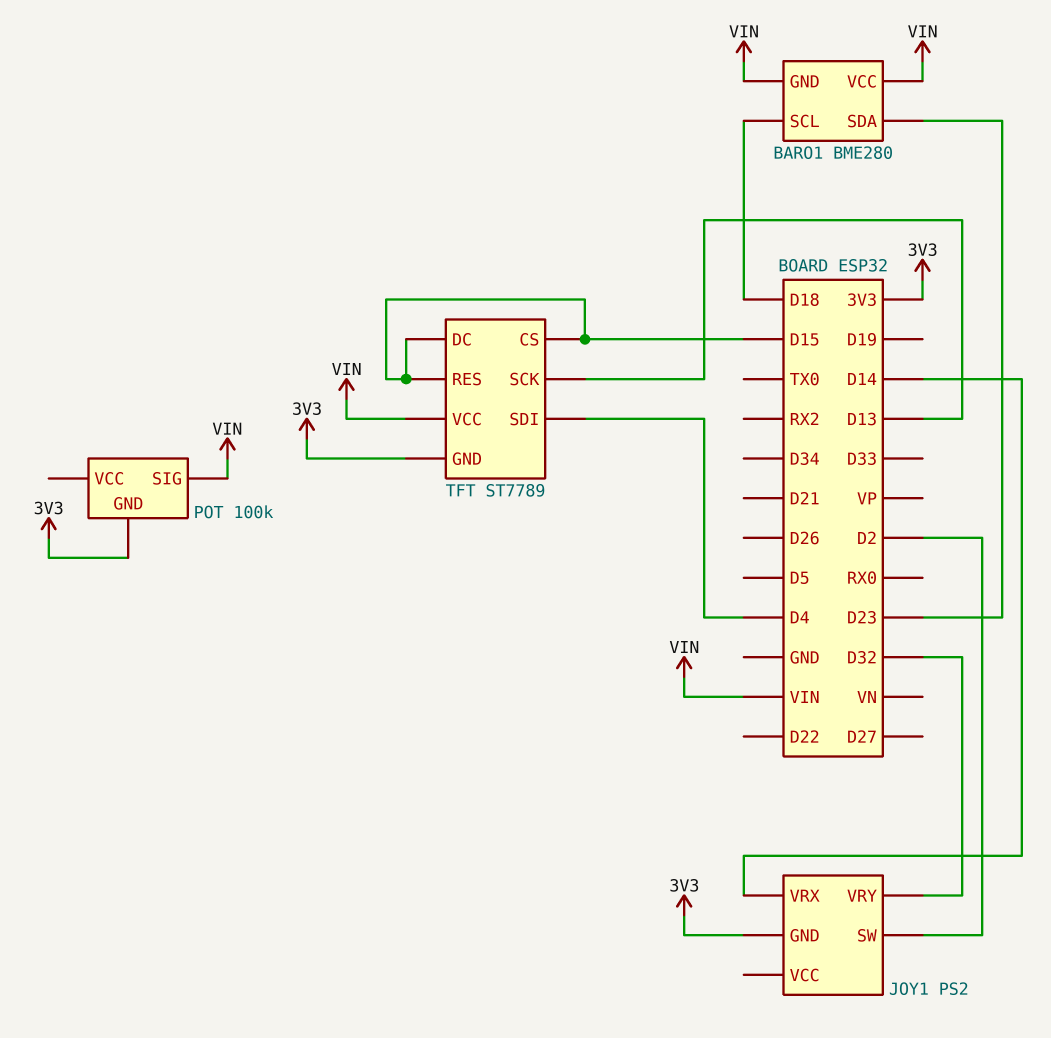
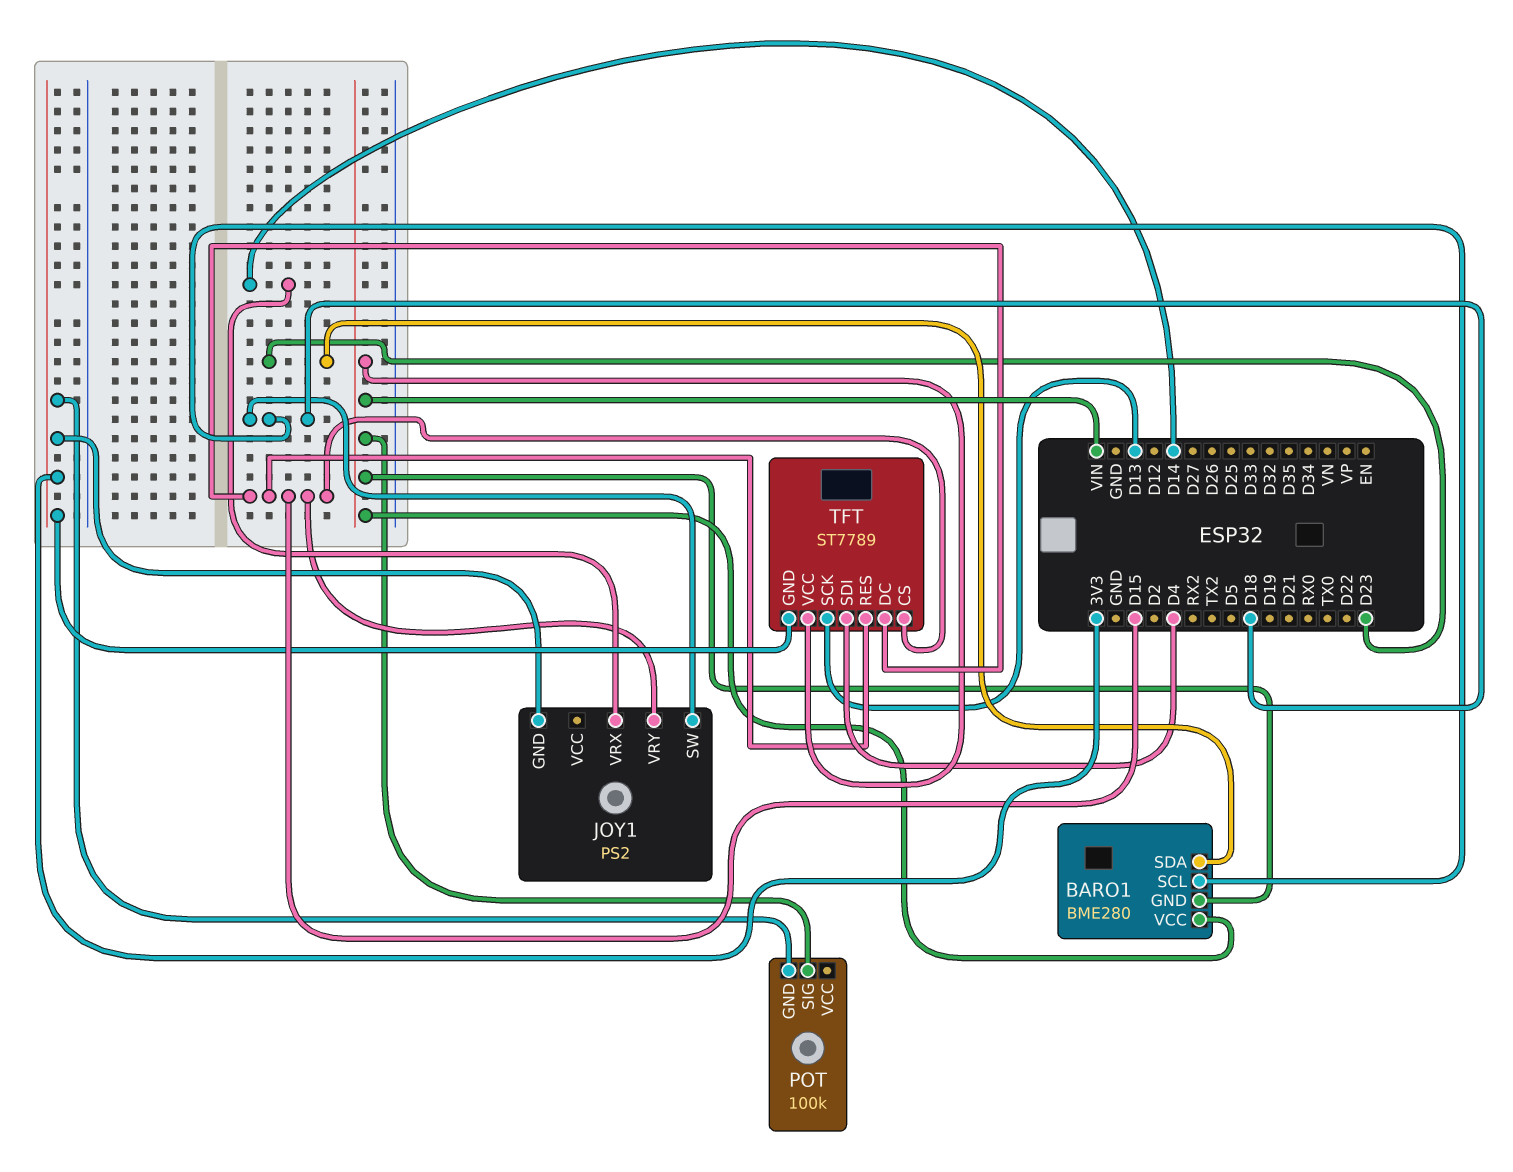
JOY1 pin SW: D2 -> D18
JOY1 pin VRY: D32 -> D15

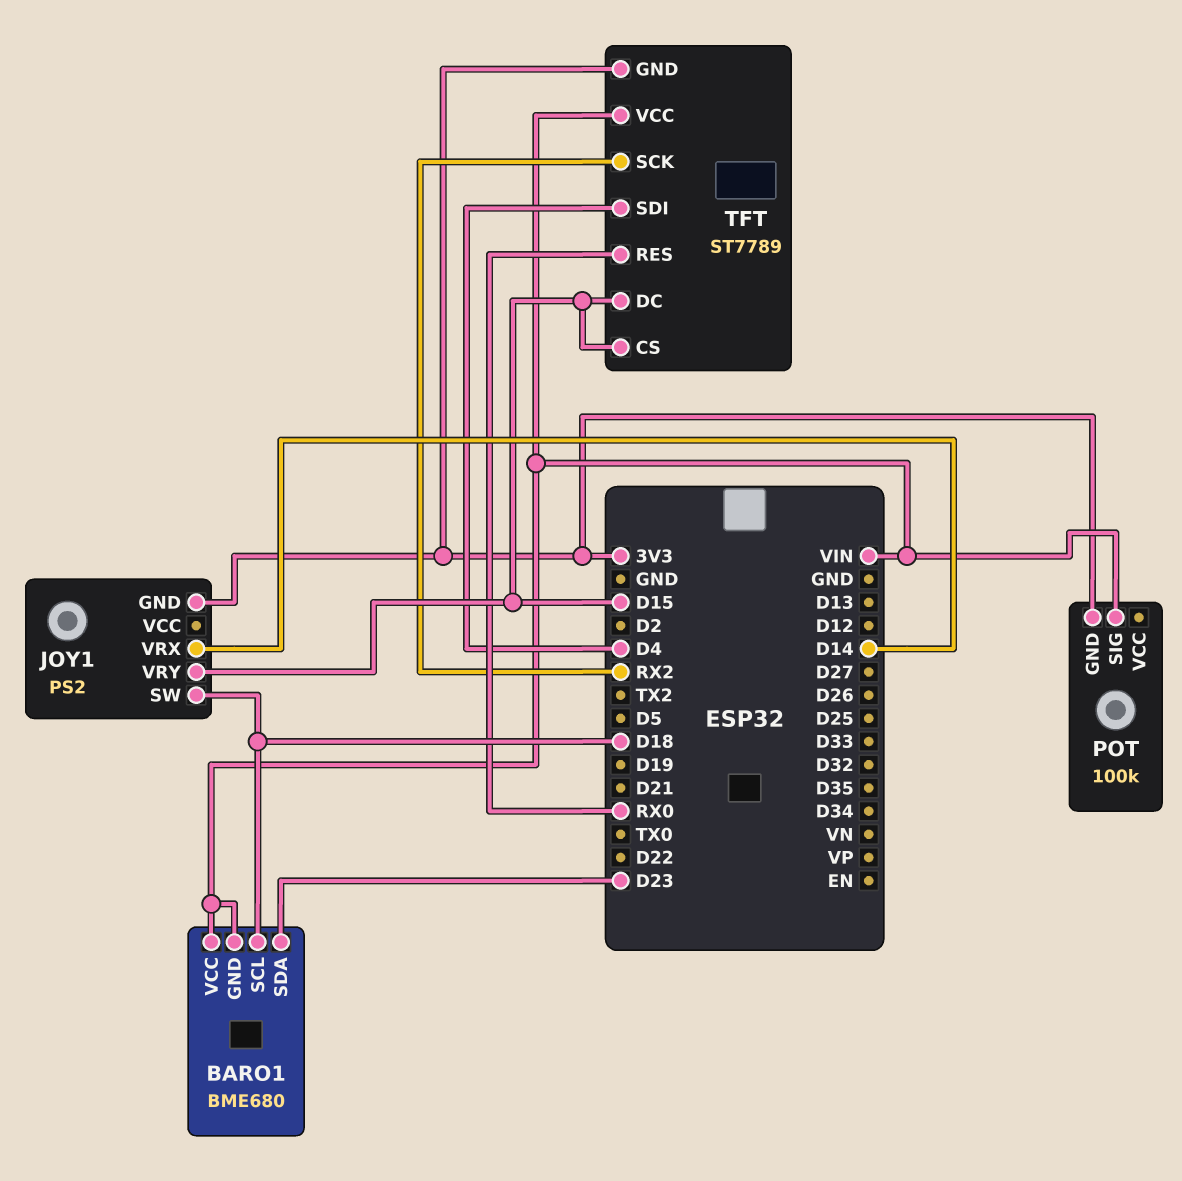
BARO1: BME280 -> BME680
TFT pin RES: D15 -> RX0
TFT pin SCK: D13 -> RX2

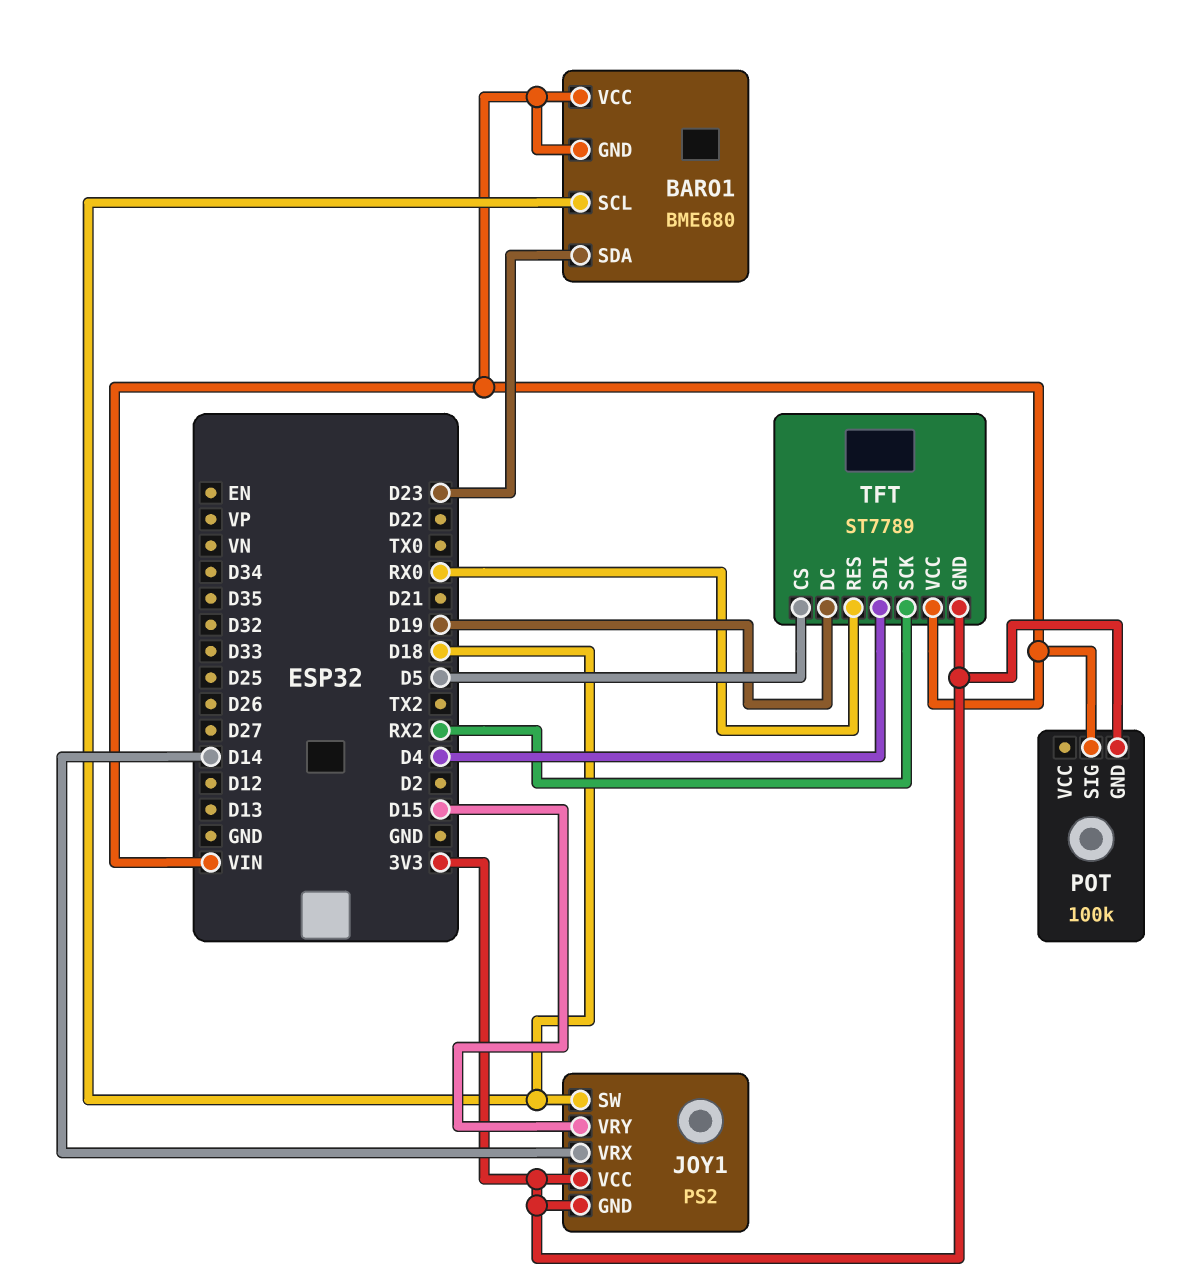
JOY1 pin VCC: none -> 3V3
TFT pin CS: D15 -> D5
TFT pin DC: D15 -> D19

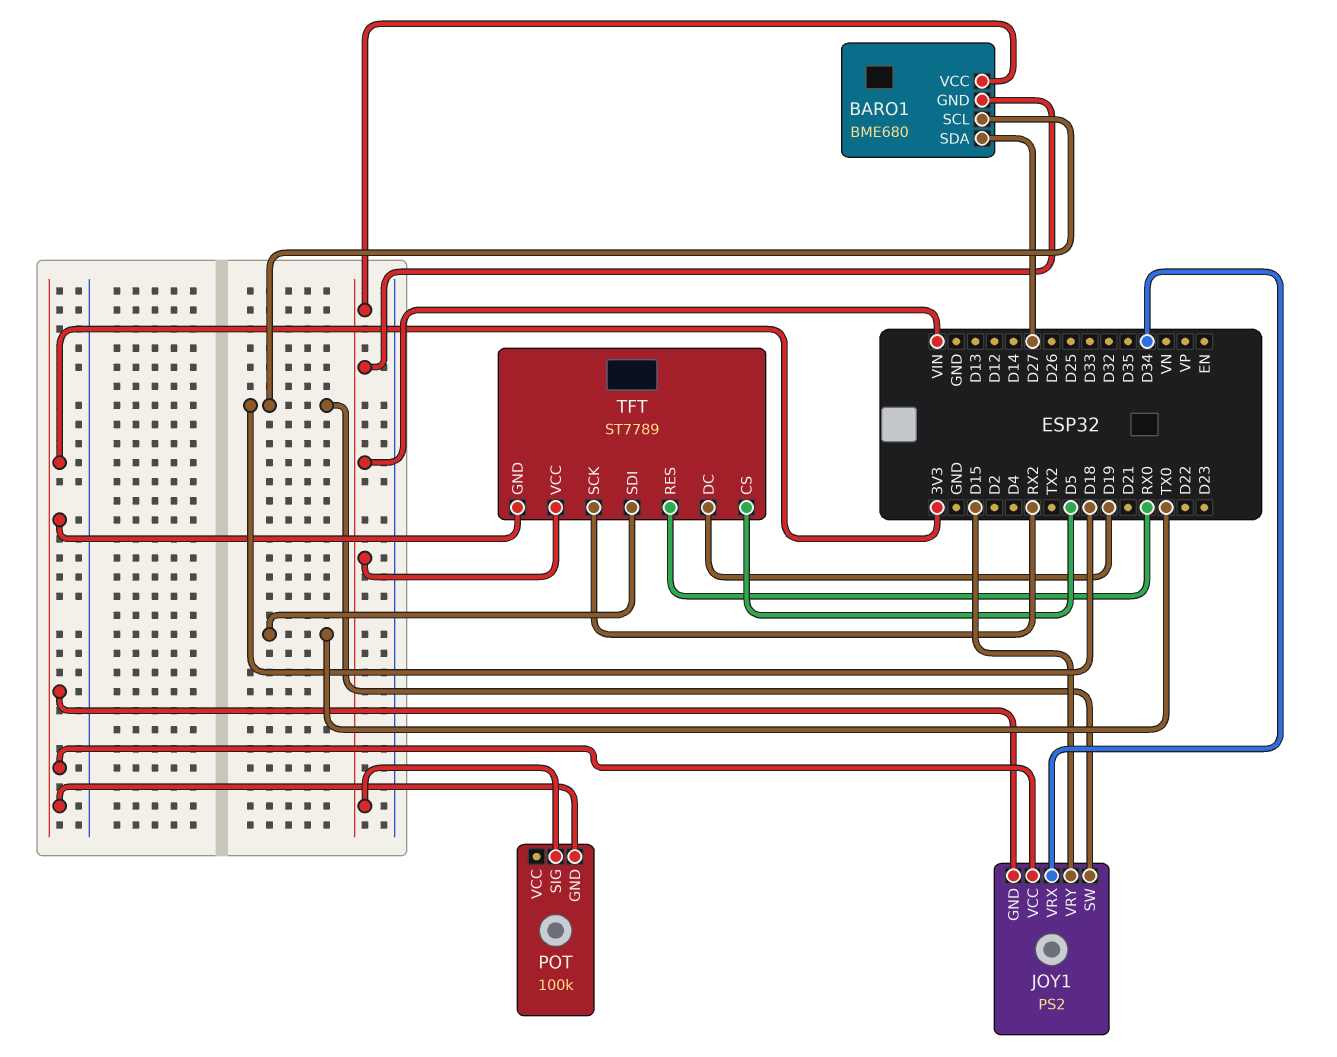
BARO1 pin SDA: D23 -> D27
JOY1 pin VRX: D14 -> D34
TFT pin SDI: D4 -> TX0

